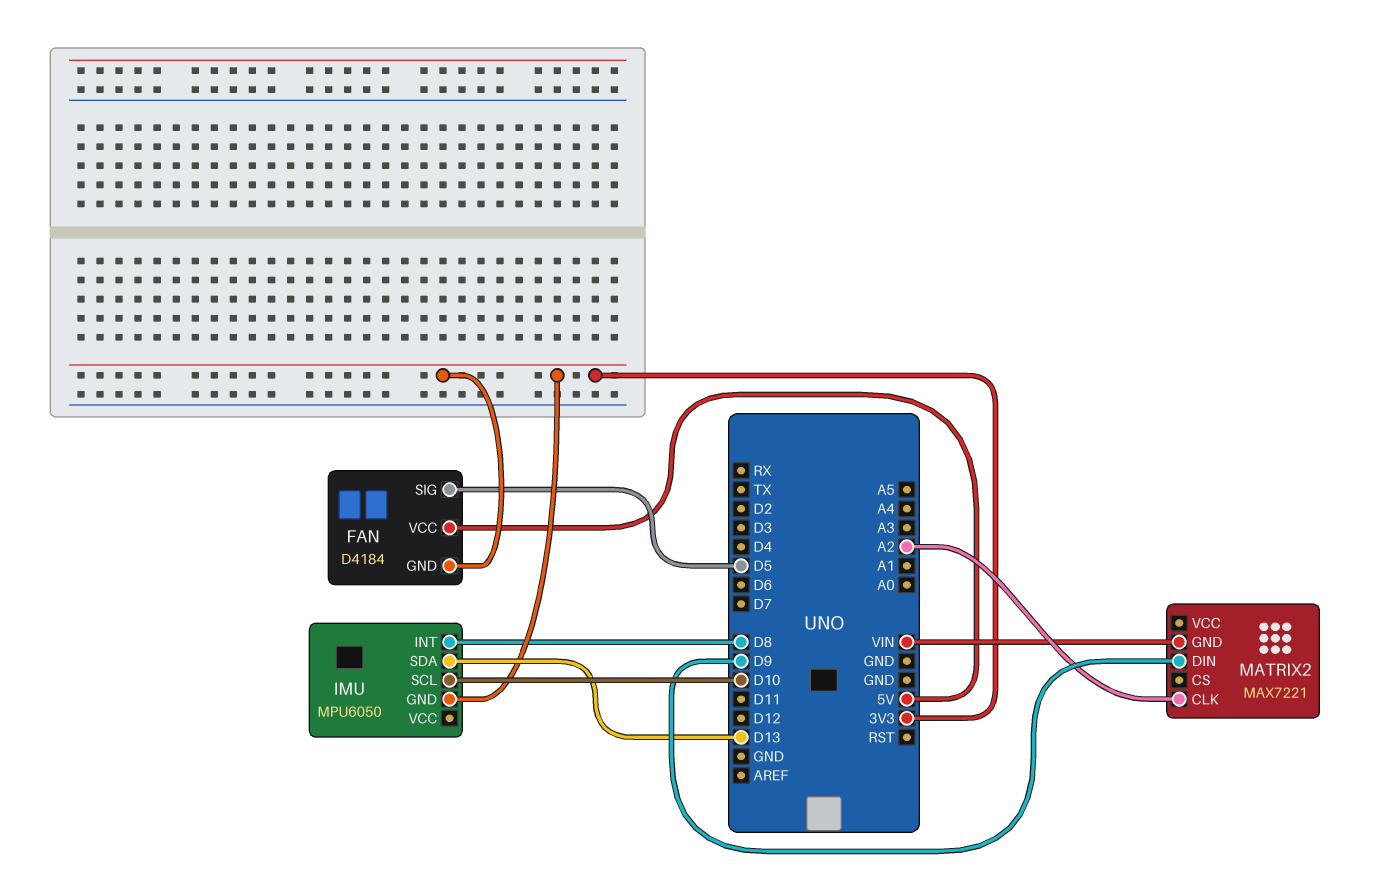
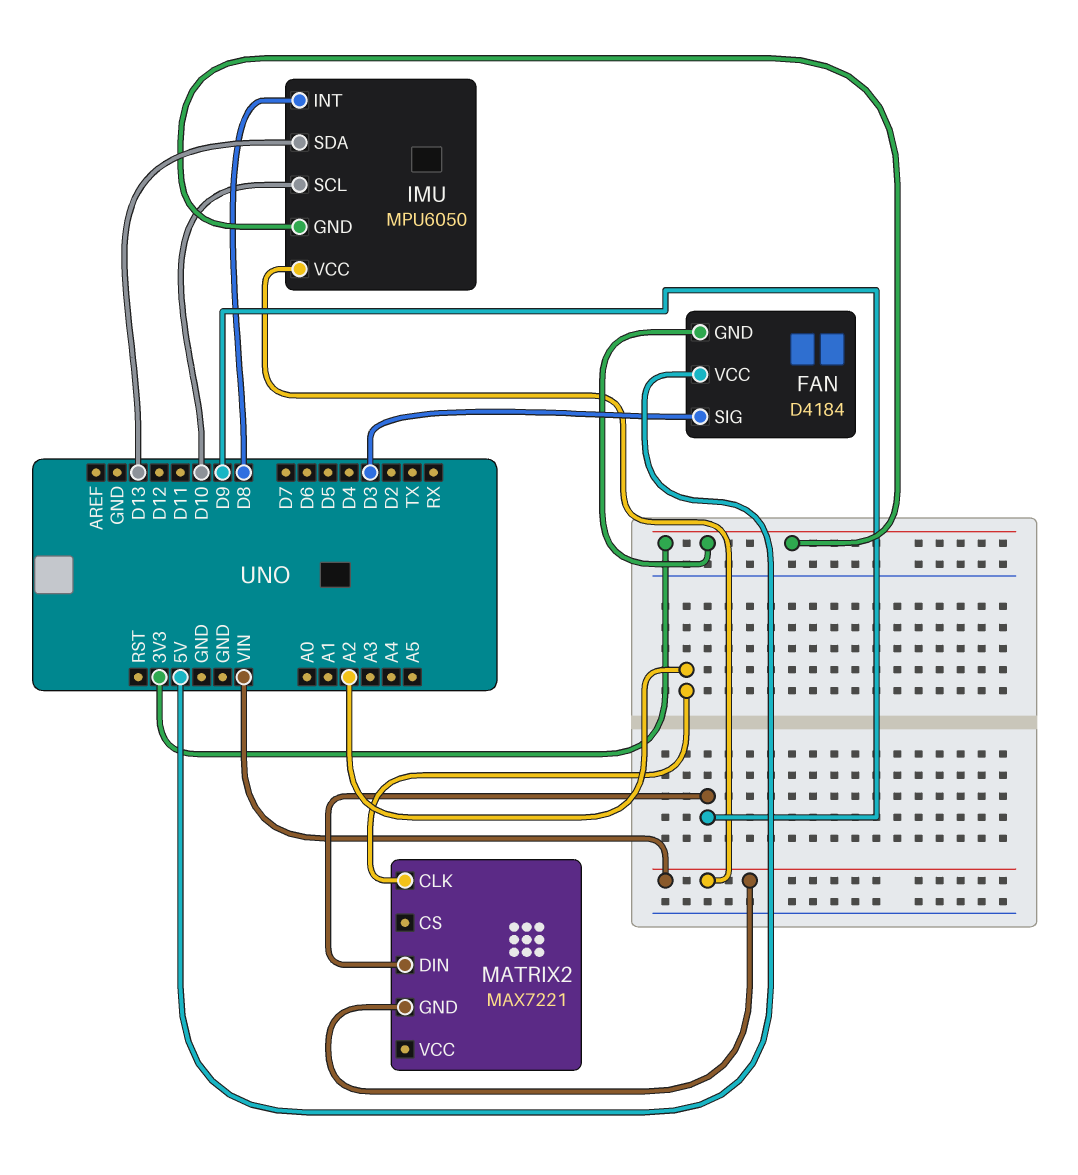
FAN pin SIG: D5 -> D3
IMU pin VCC: none -> VIN

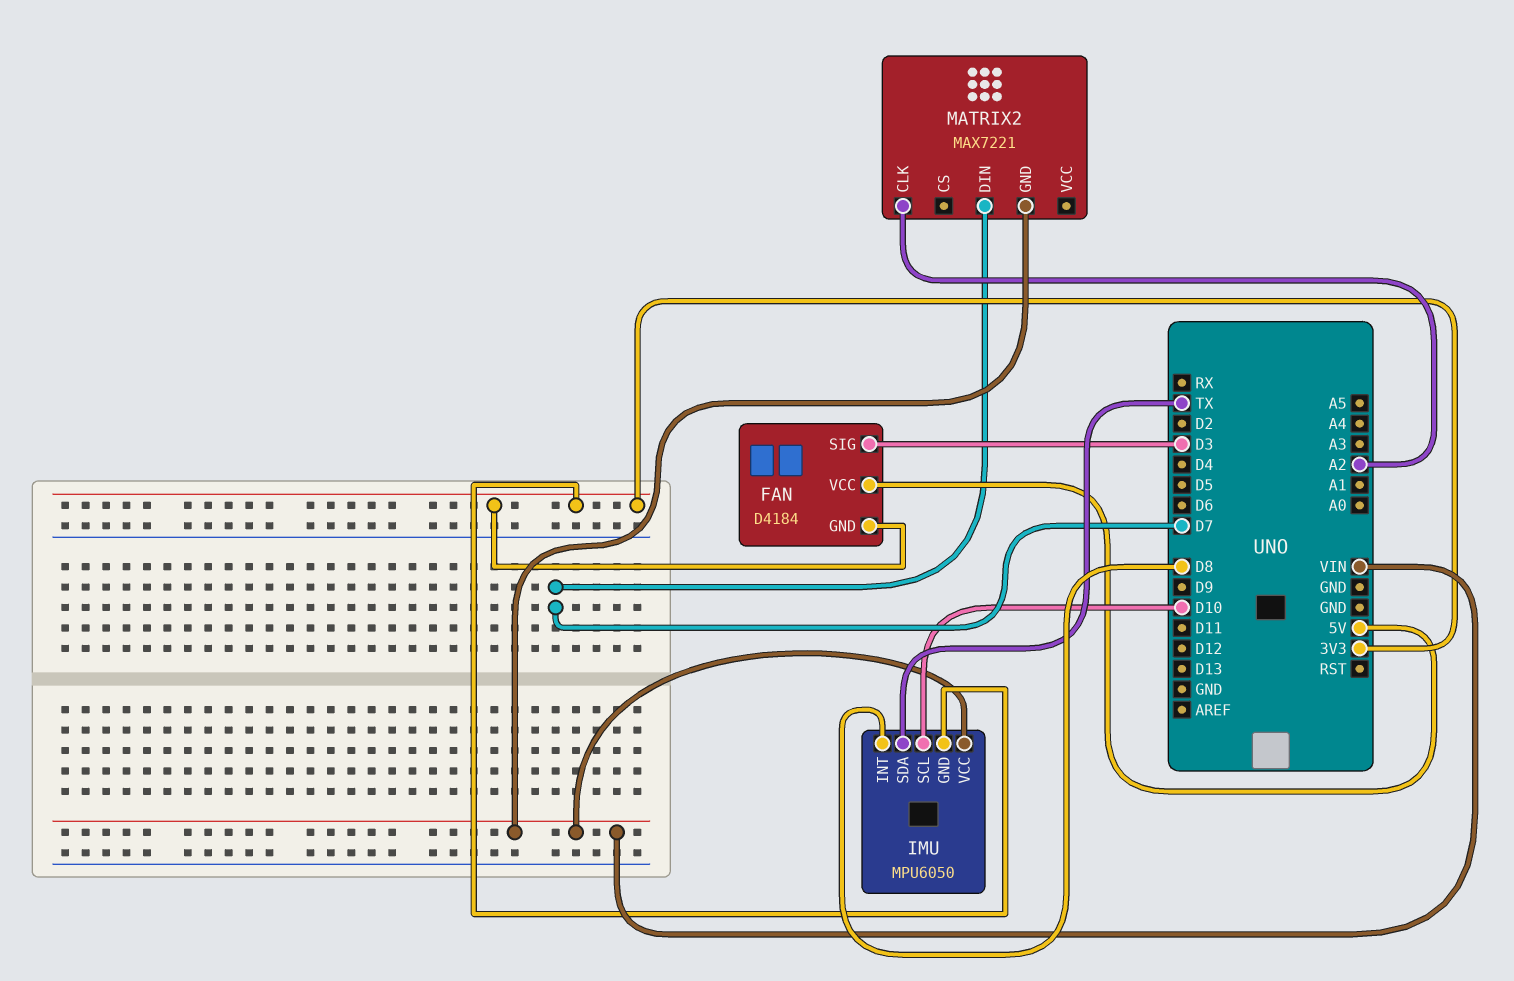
IMU pin SDA: D13 -> TX
MATRIX2 pin DIN: D9 -> D7

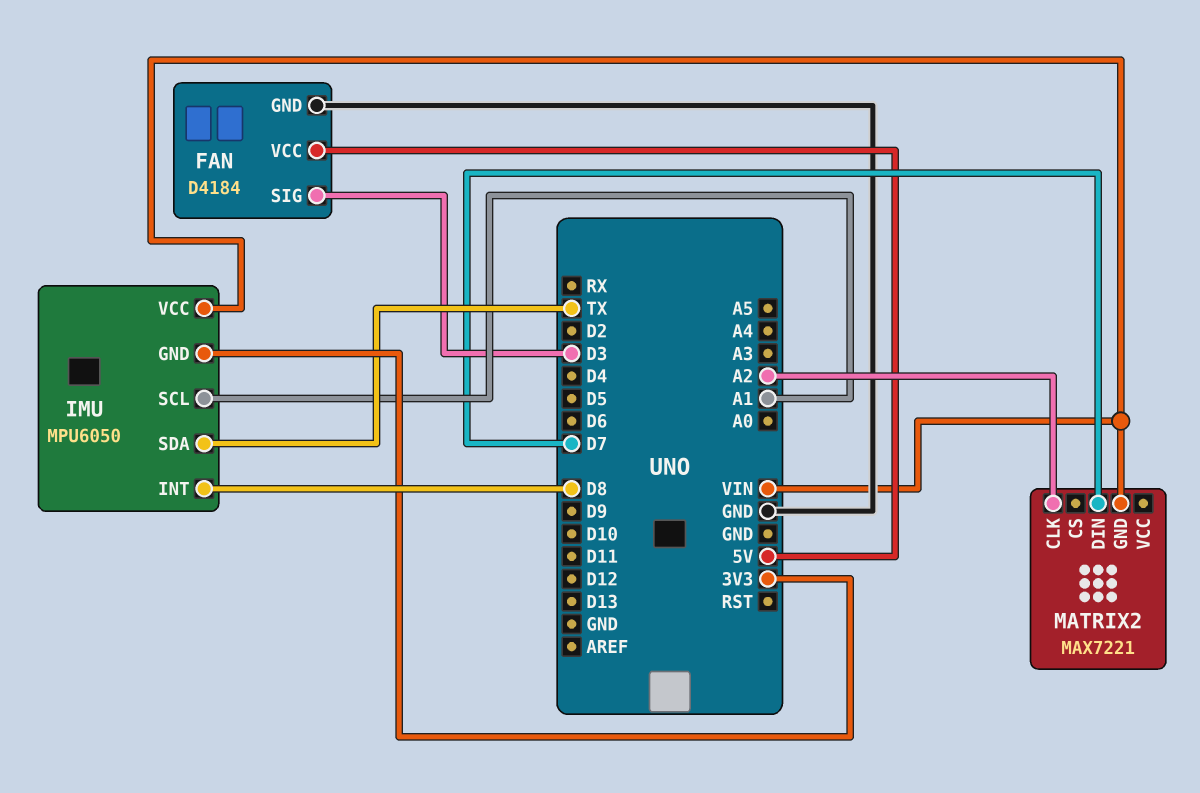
FAN pin GND: 3V3 -> GND
IMU pin SCL: D10 -> A1

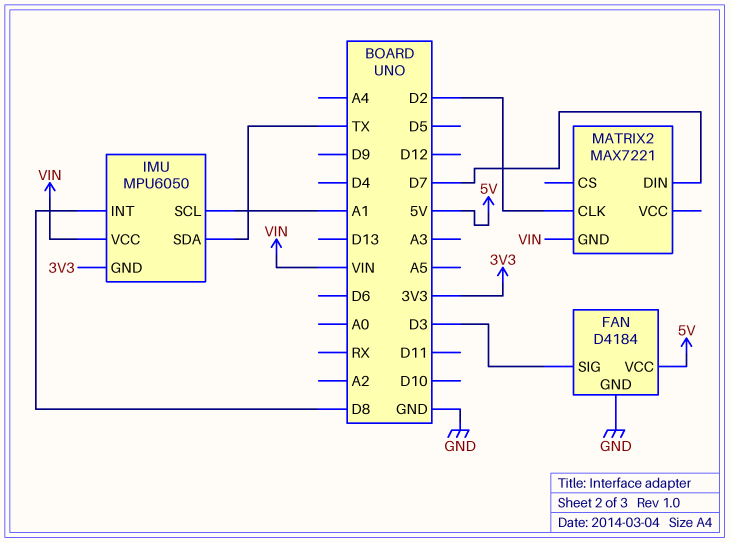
MATRIX2 pin CLK: A2 -> D2

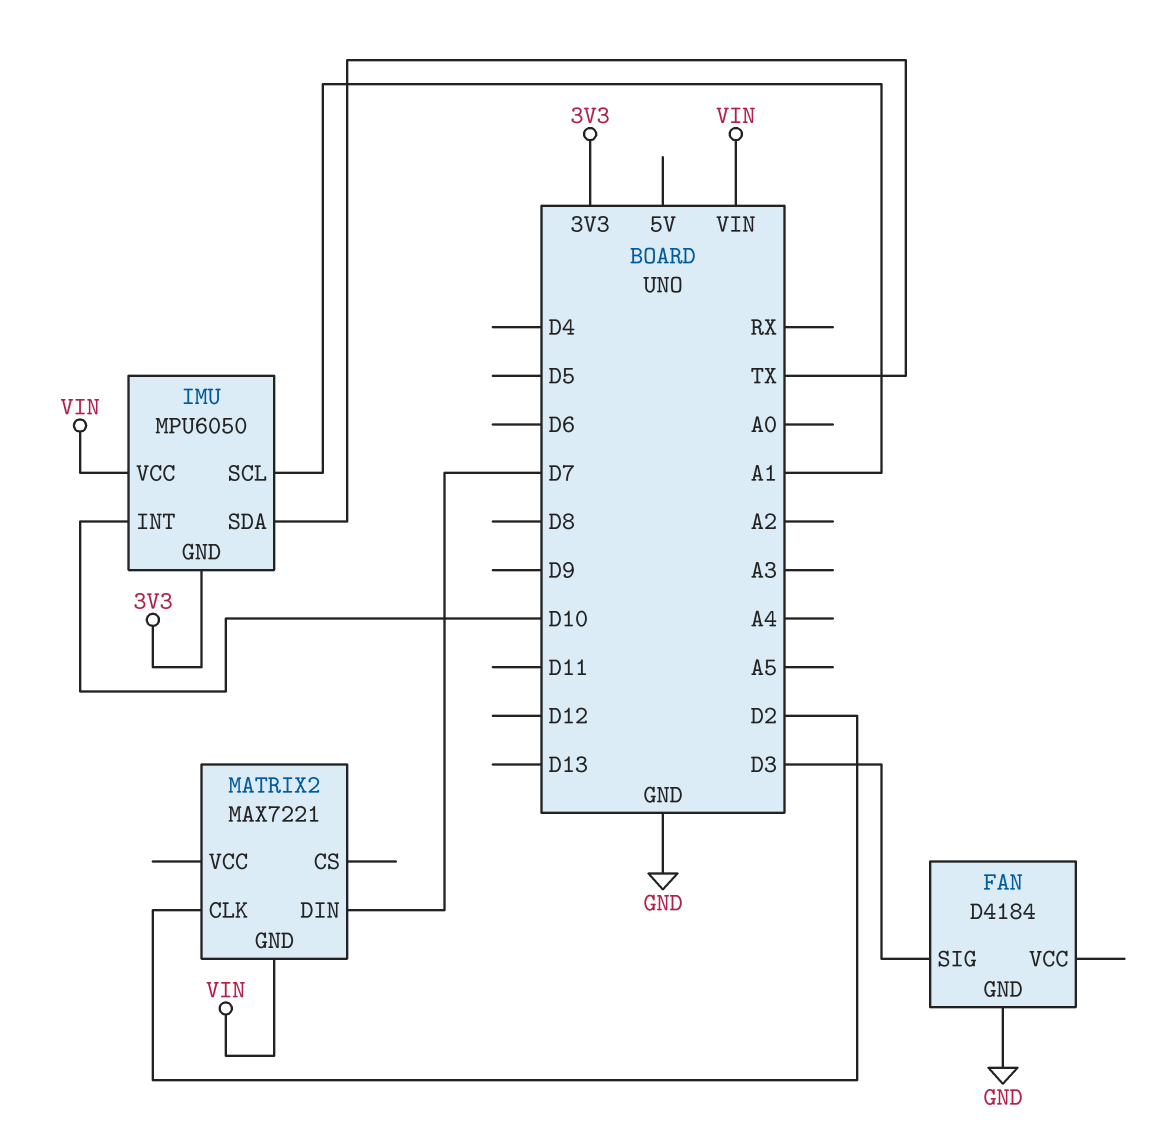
FAN pin VCC: 5V -> none
IMU pin INT: D8 -> D10

